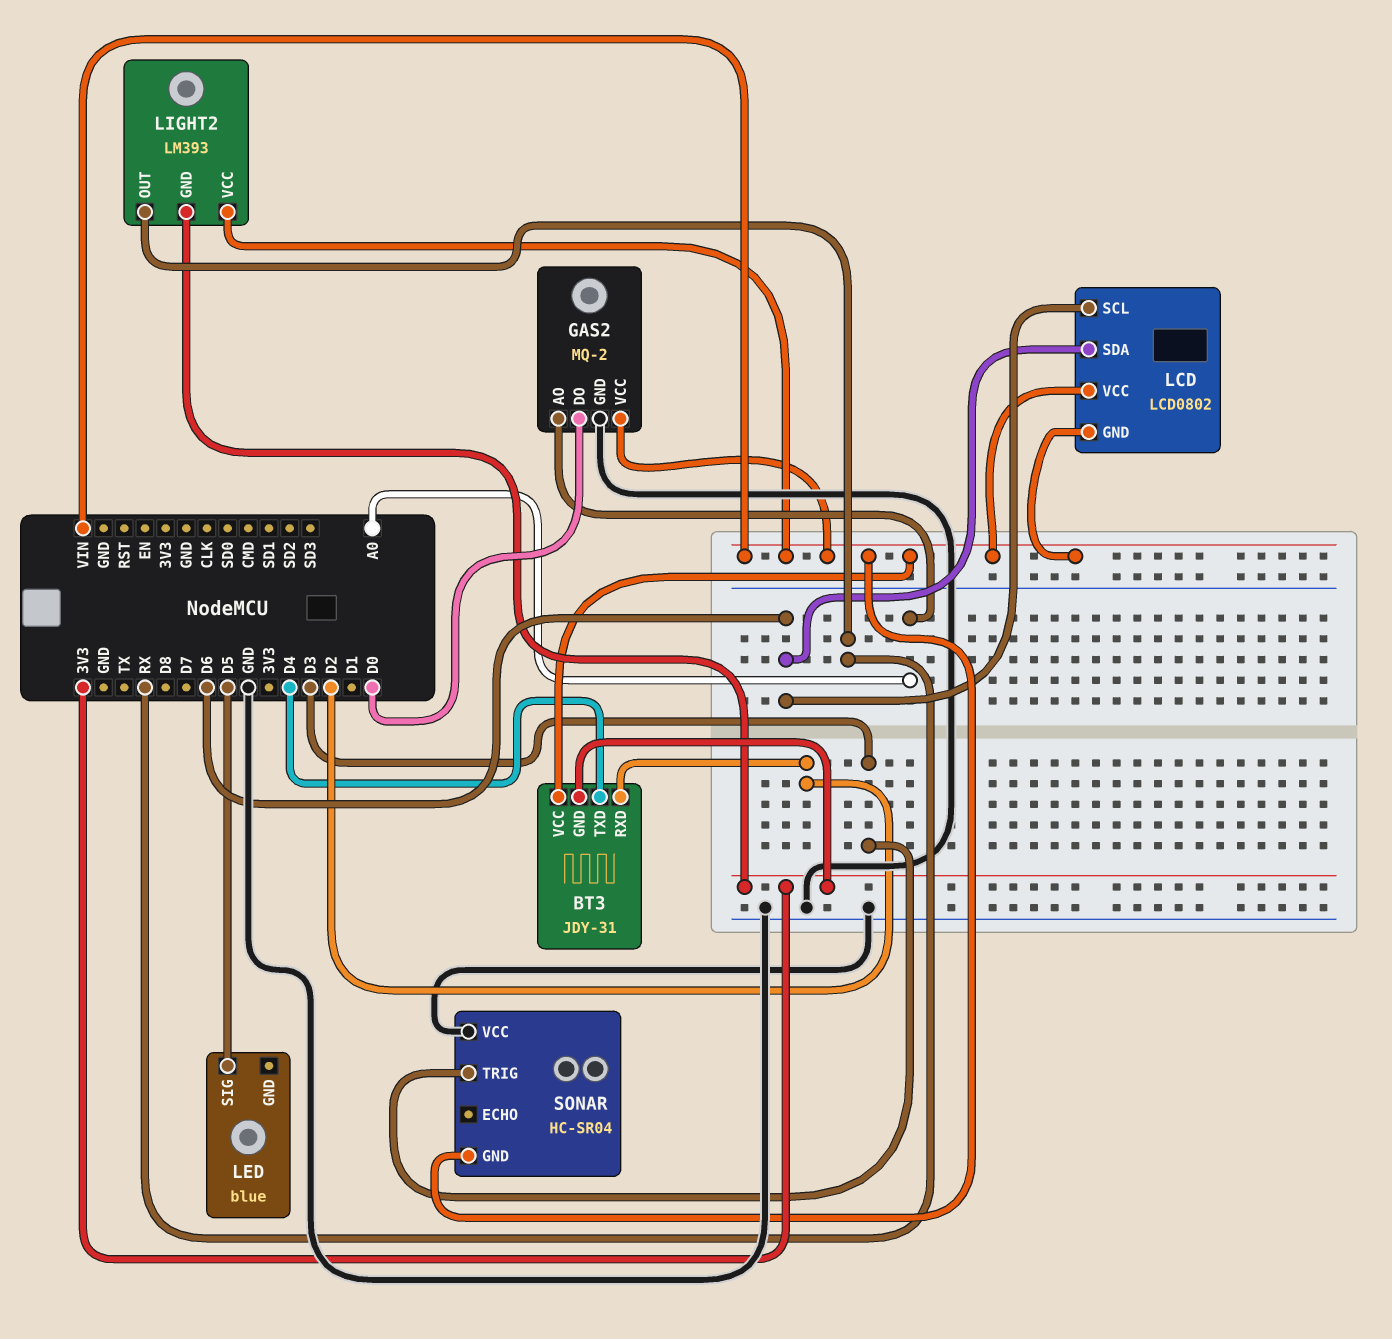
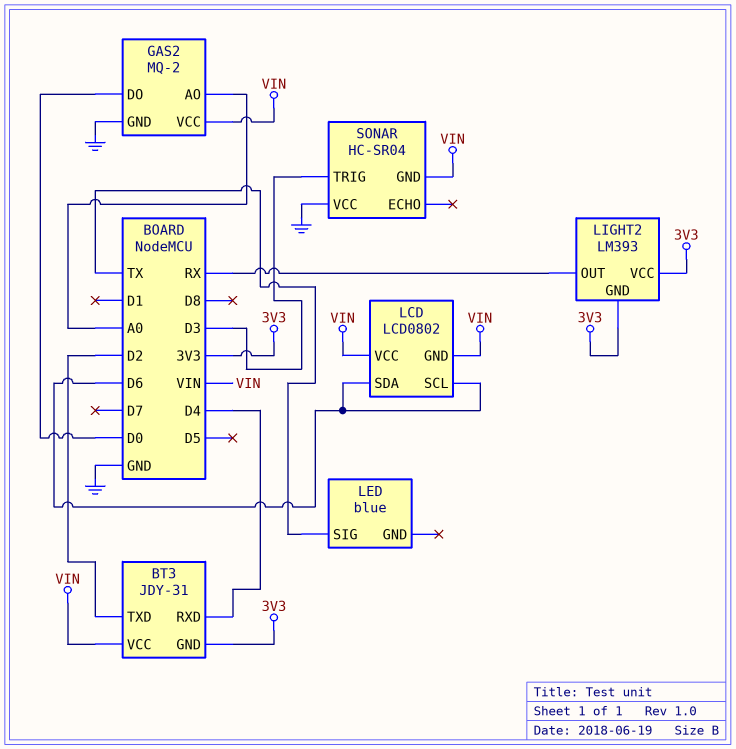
BT3 pin RXD: D2 -> D4
BT3 pin TXD: D4 -> D2
LED pin SIG: D5 -> TX
LIGHT2 pin VCC: VIN -> 3V3

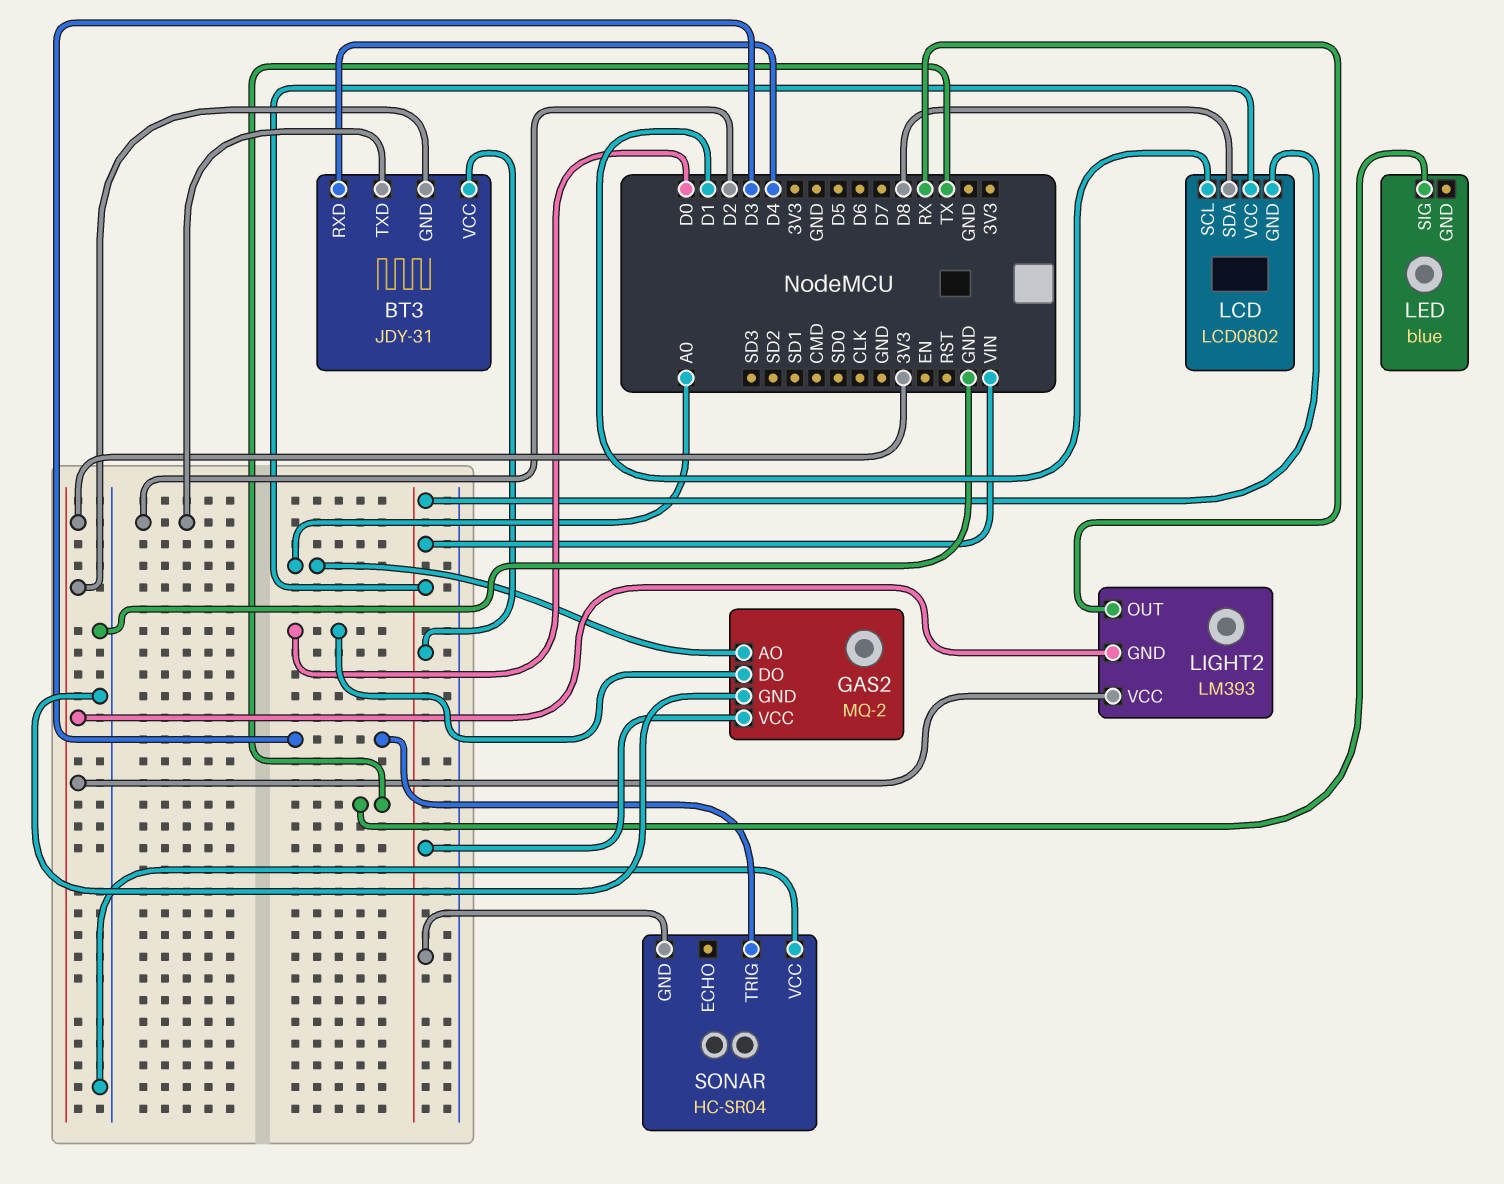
LCD pin SCL: D6 -> D1
LCD pin SDA: D6 -> D8

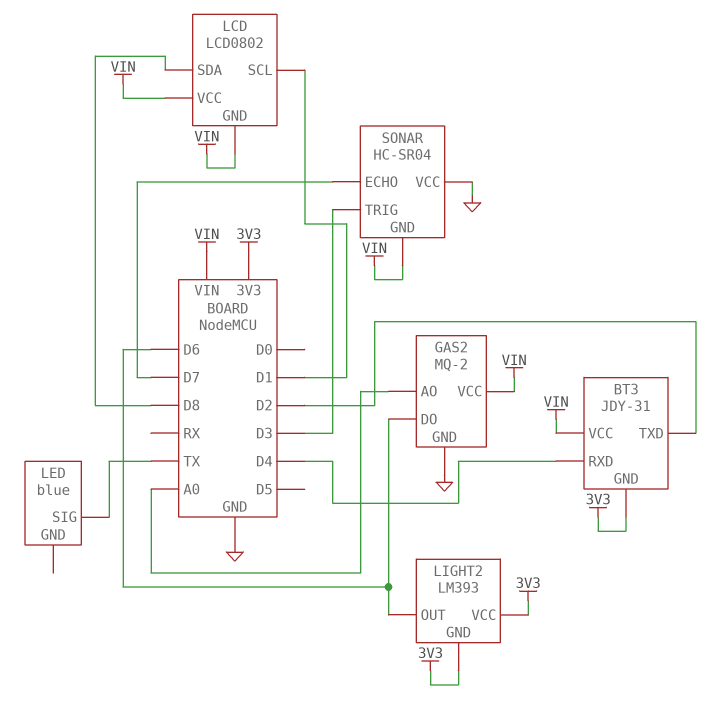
GAS2 pin DO: D0 -> D6
LIGHT2 pin OUT: RX -> D6
SONAR pin ECHO: none -> D7

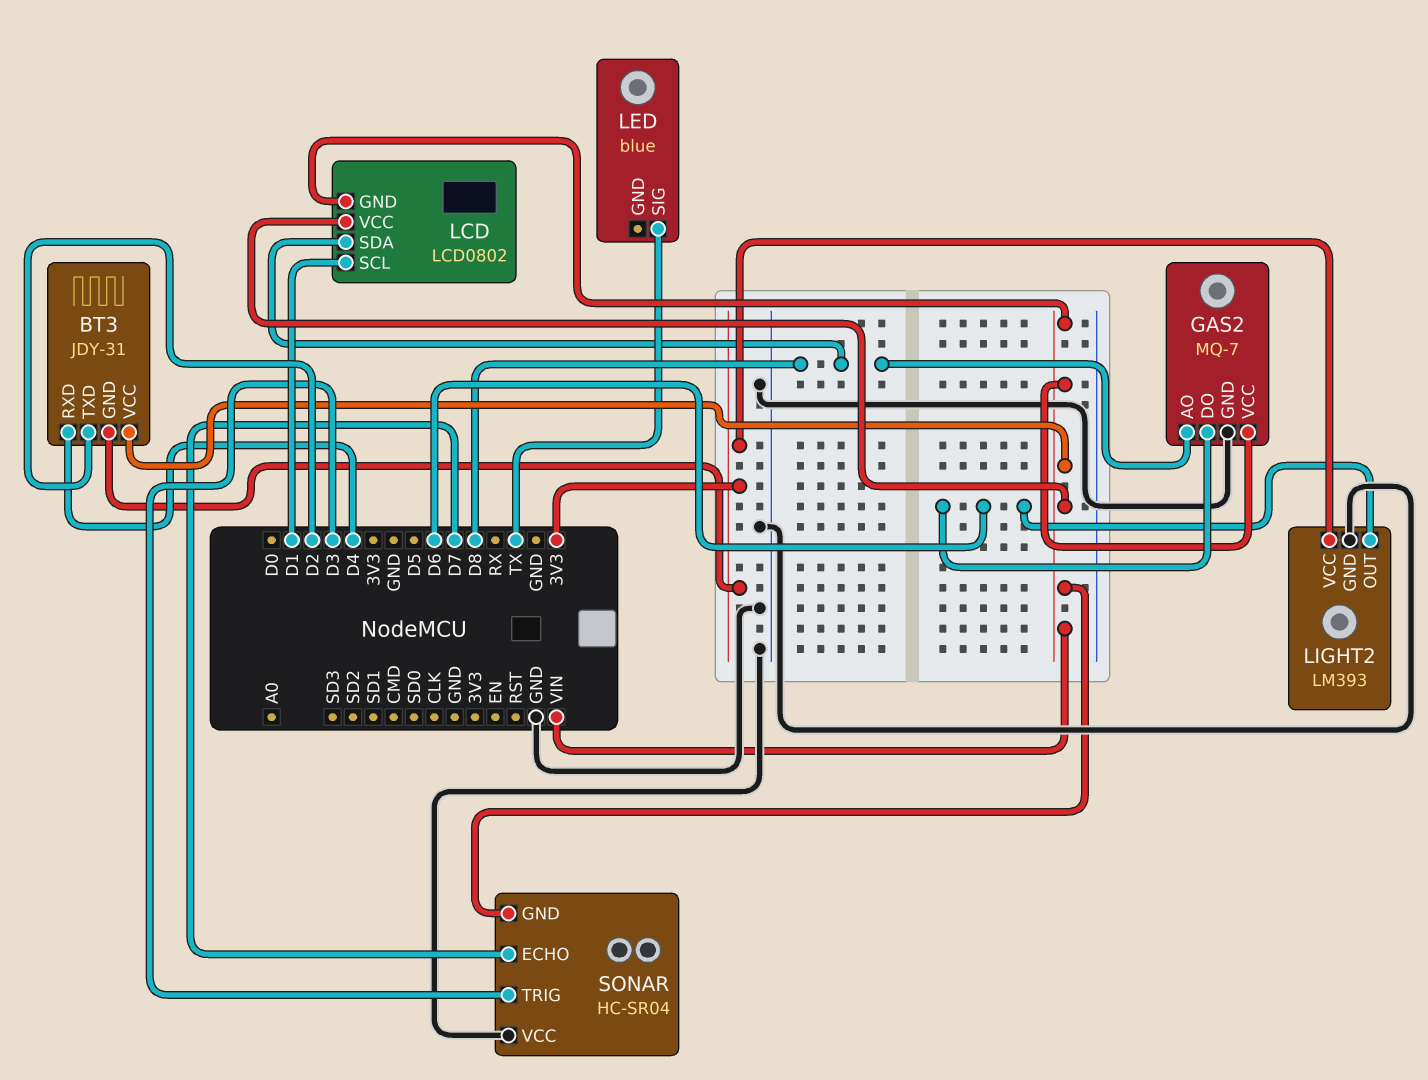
GAS2: MQ-2 -> MQ-7
GAS2 pin AO: A0 -> D8
LIGHT2 pin GND: 3V3 -> GND

